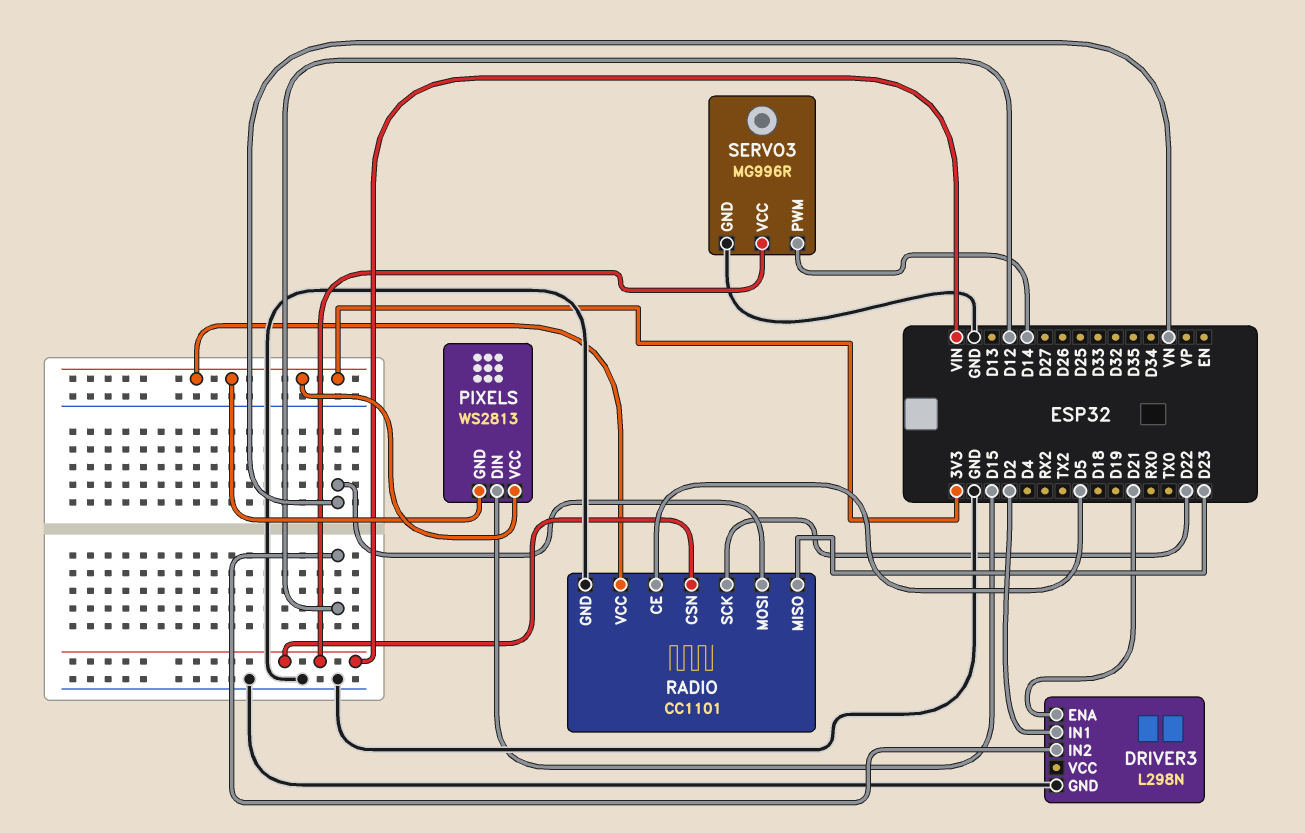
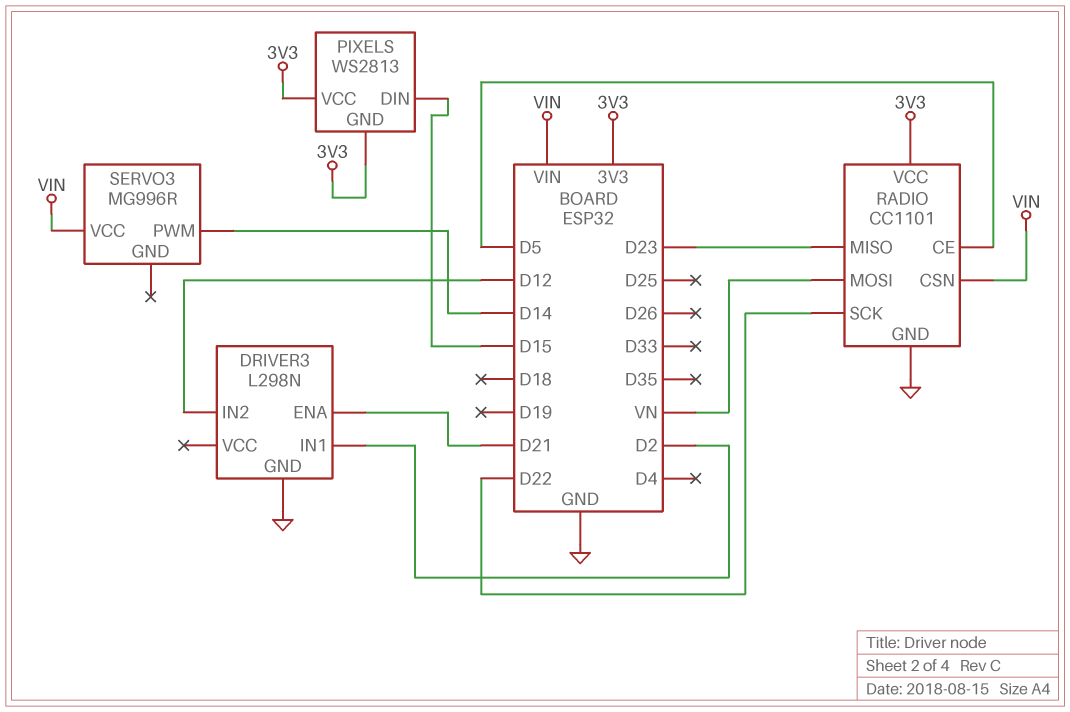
SERVO3 pin GND: GND -> none

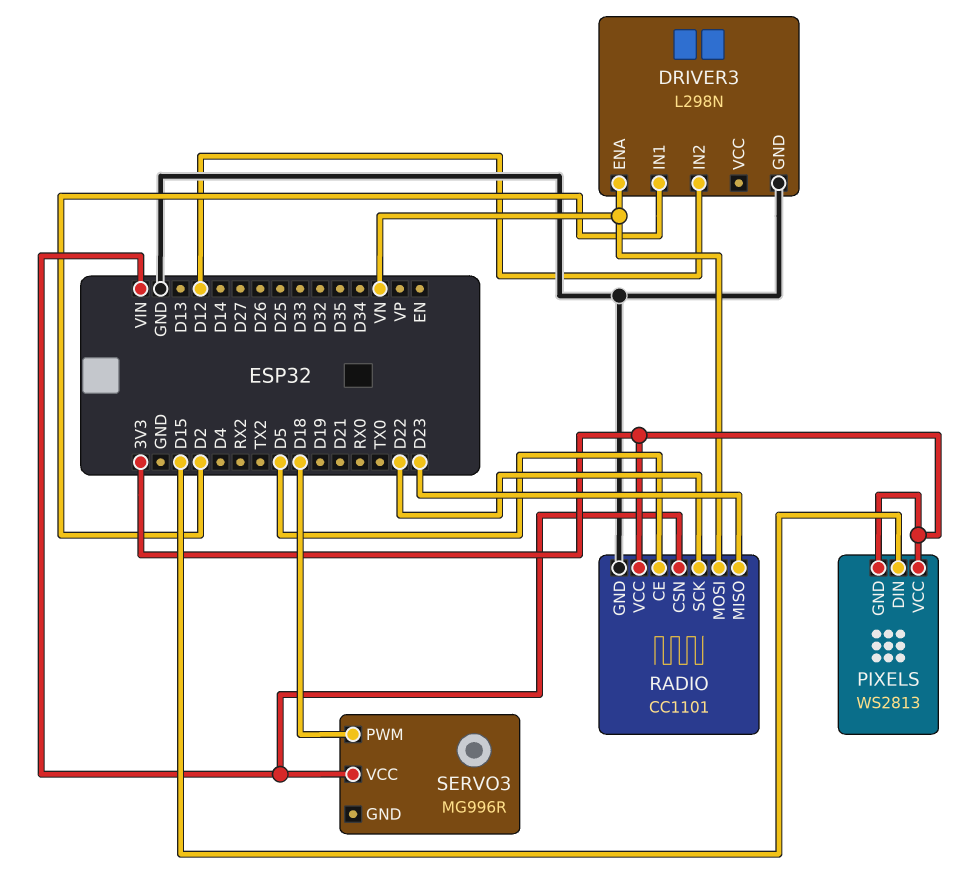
DRIVER3 pin ENA: D21 -> VN
SERVO3 pin PWM: D14 -> D18

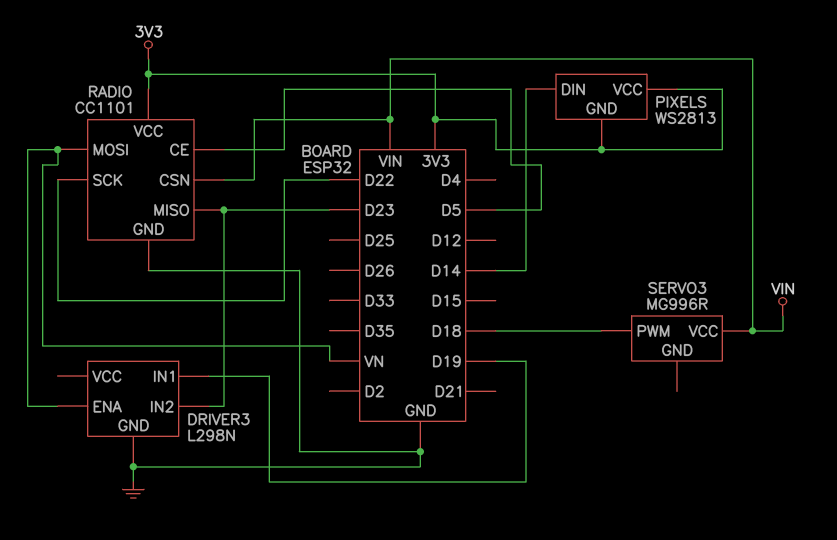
DRIVER3 pin IN1: D2 -> D19
DRIVER3 pin IN2: D12 -> D23
PIXELS pin DIN: D15 -> D14

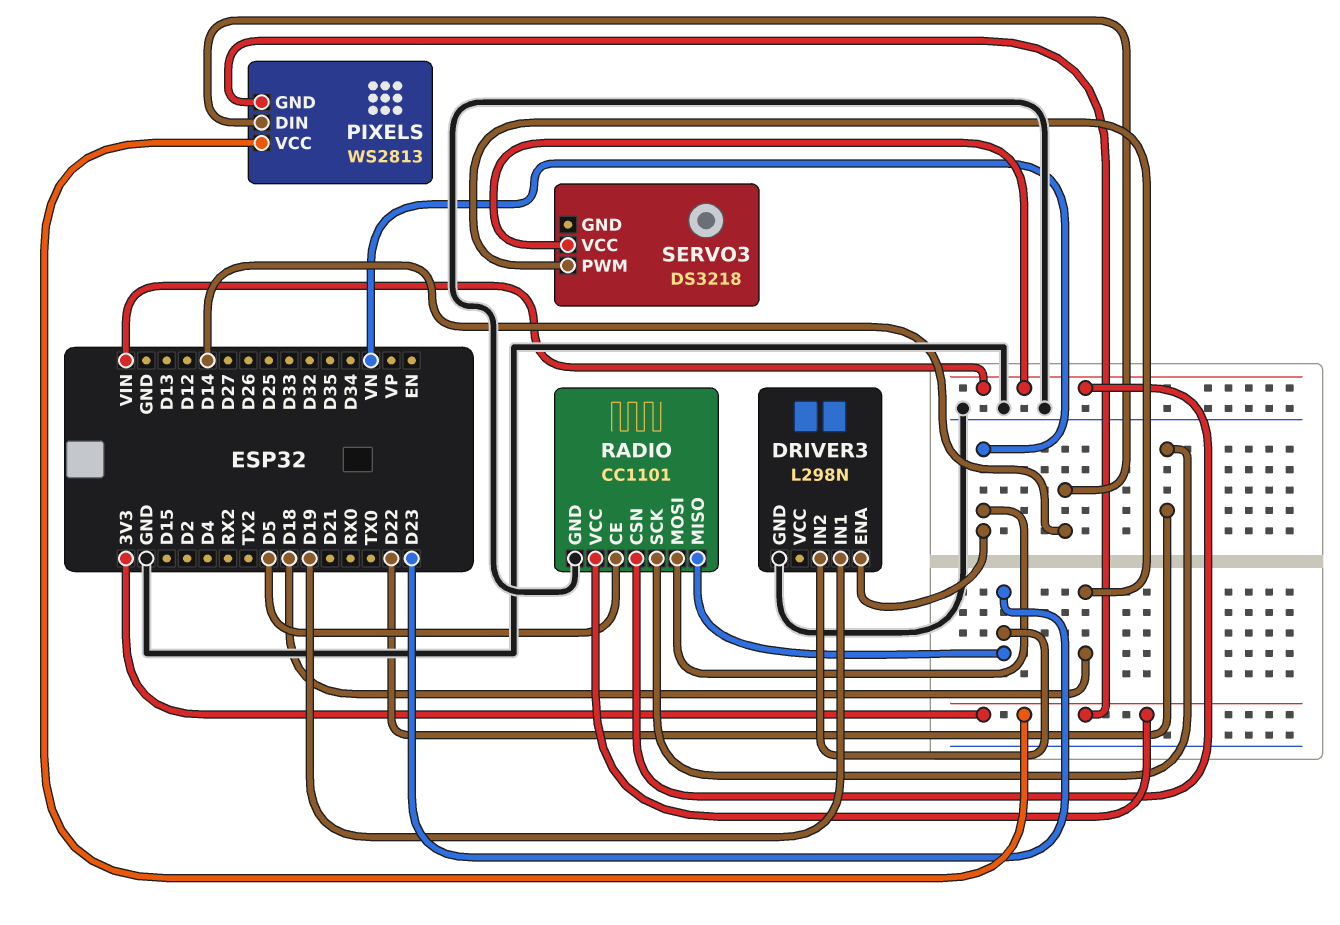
SERVO3: MG996R -> DS3218

